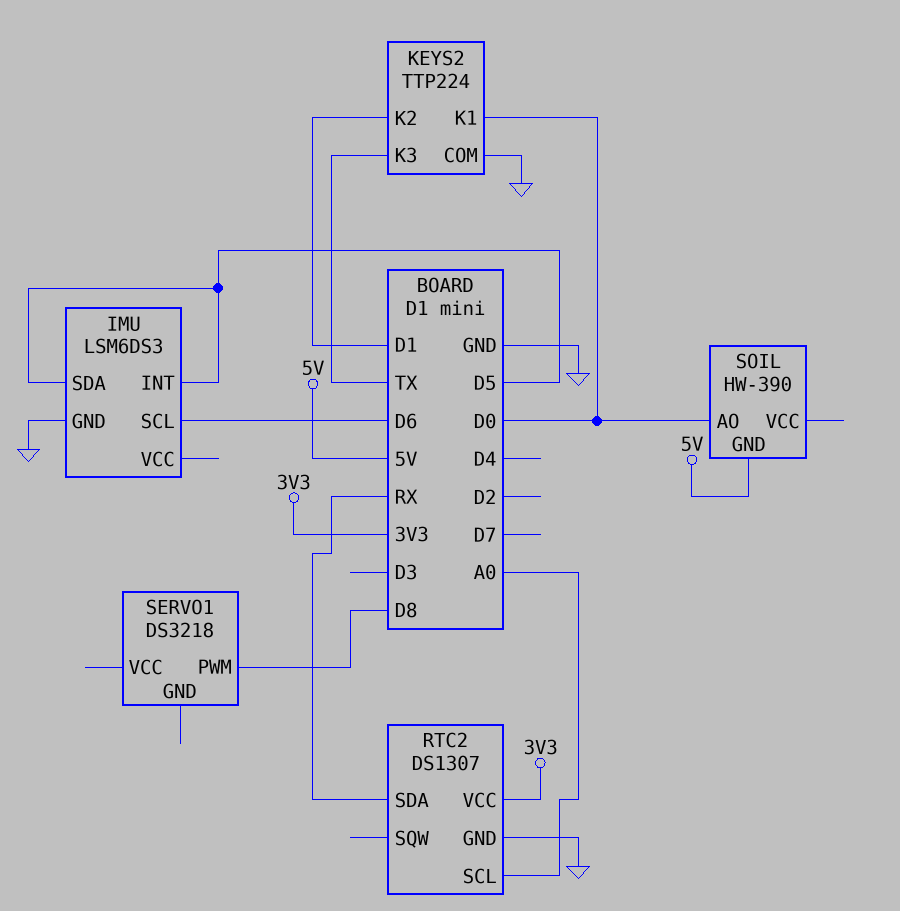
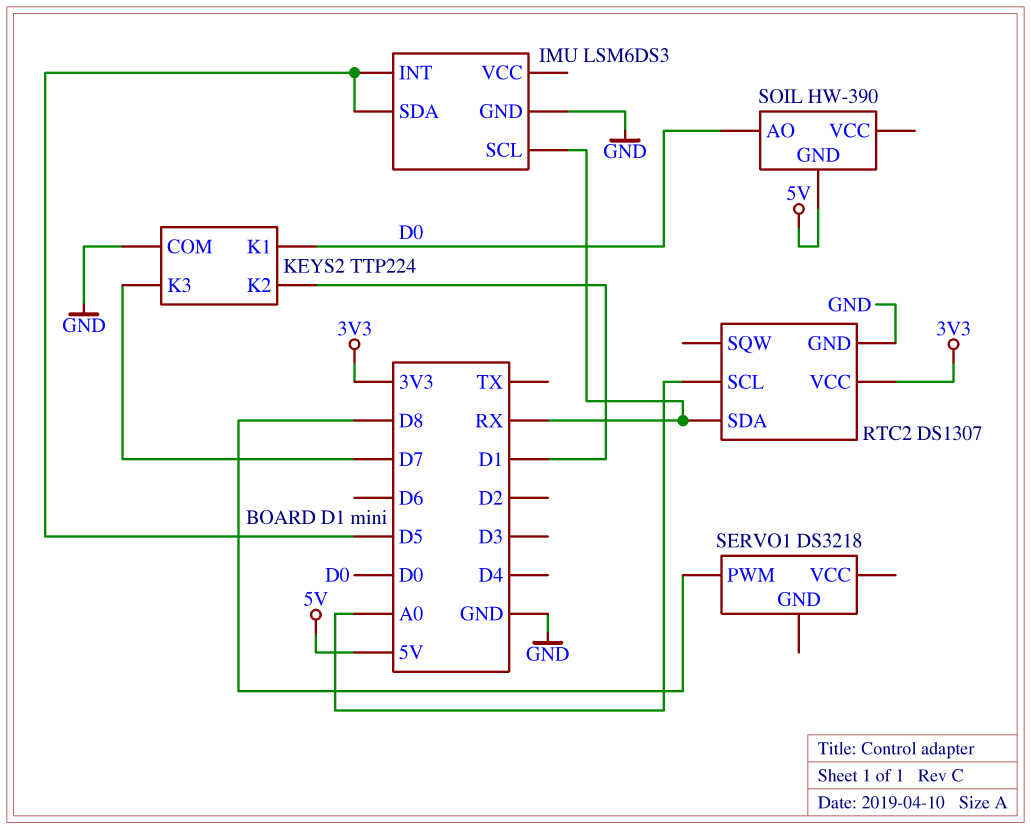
IMU pin SCL: D6 -> RX
KEYS2 pin K3: TX -> D7

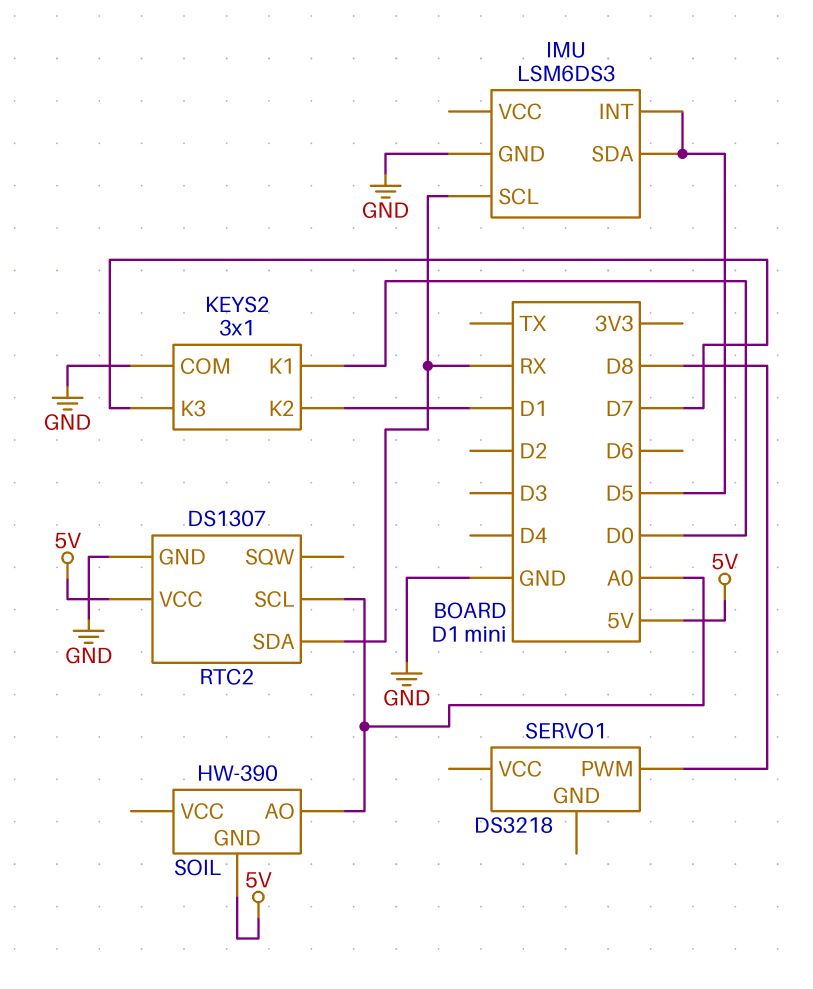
KEYS2: TTP224 -> 3x1
RTC2 pin VCC: 3V3 -> 5V
SOIL pin AO: D0 -> A0

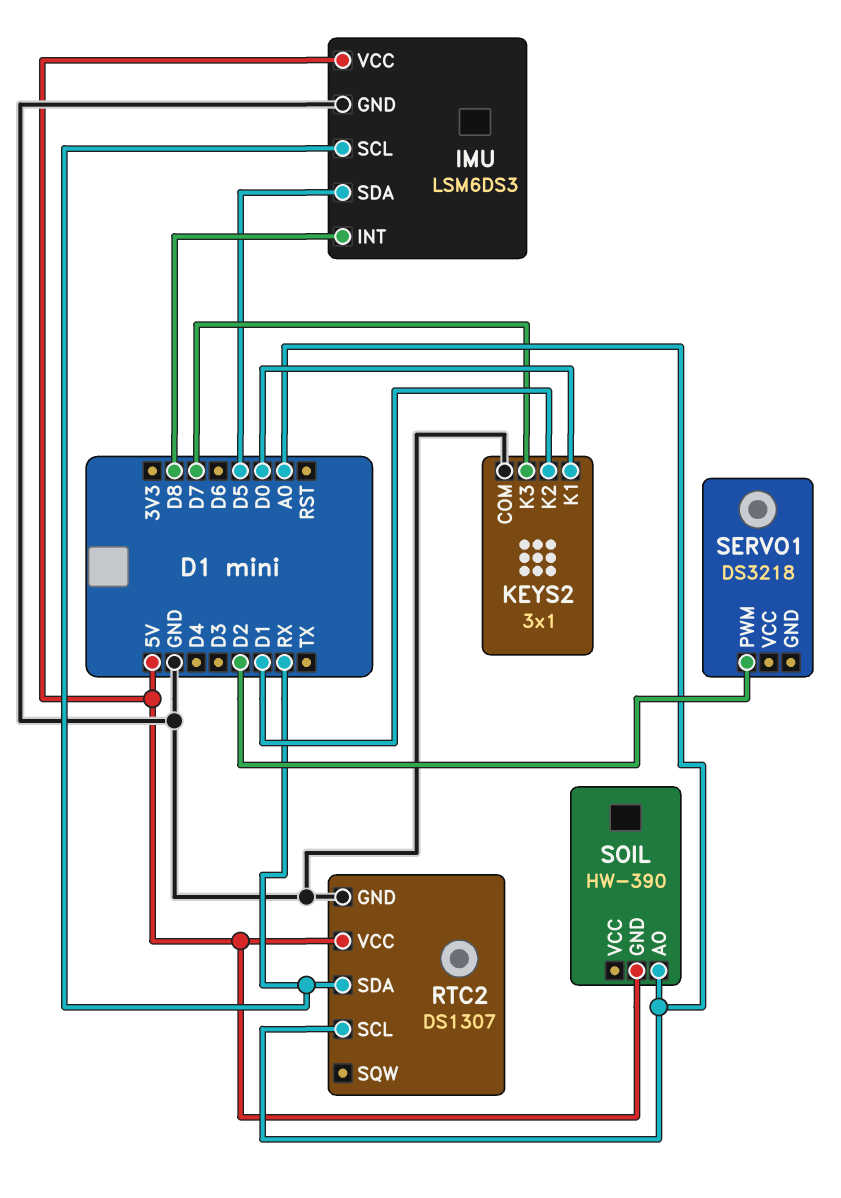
IMU pin INT: D5 -> D8
IMU pin VCC: none -> 5V
SERVO1 pin PWM: D8 -> D2

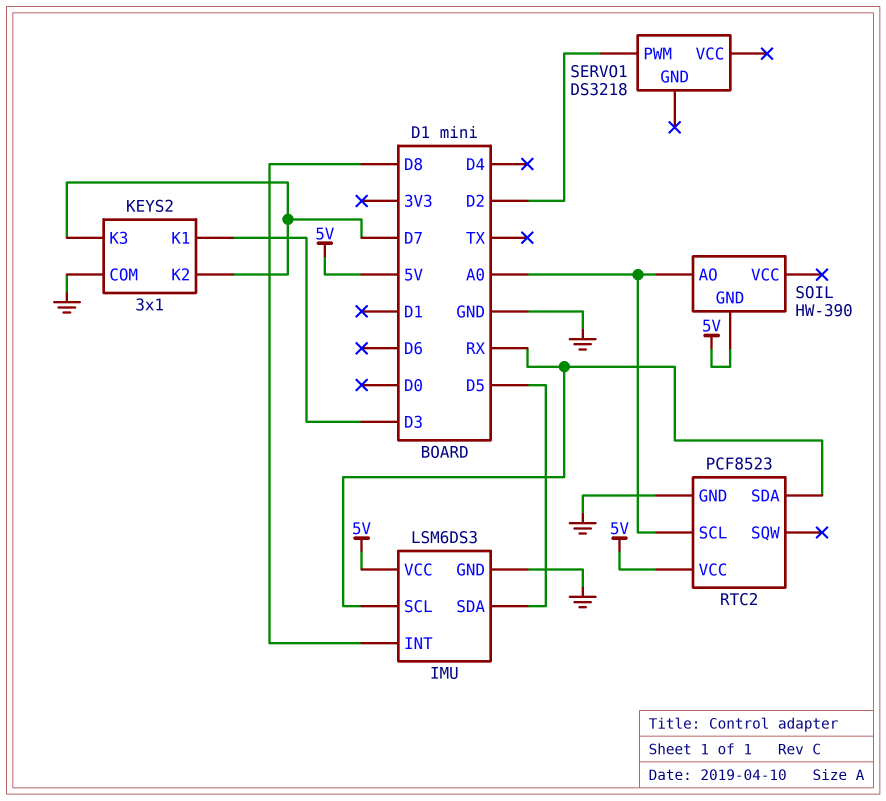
KEYS2 pin K1: D0 -> D3
KEYS2 pin K2: D1 -> D7
RTC2: DS1307 -> PCF8523

